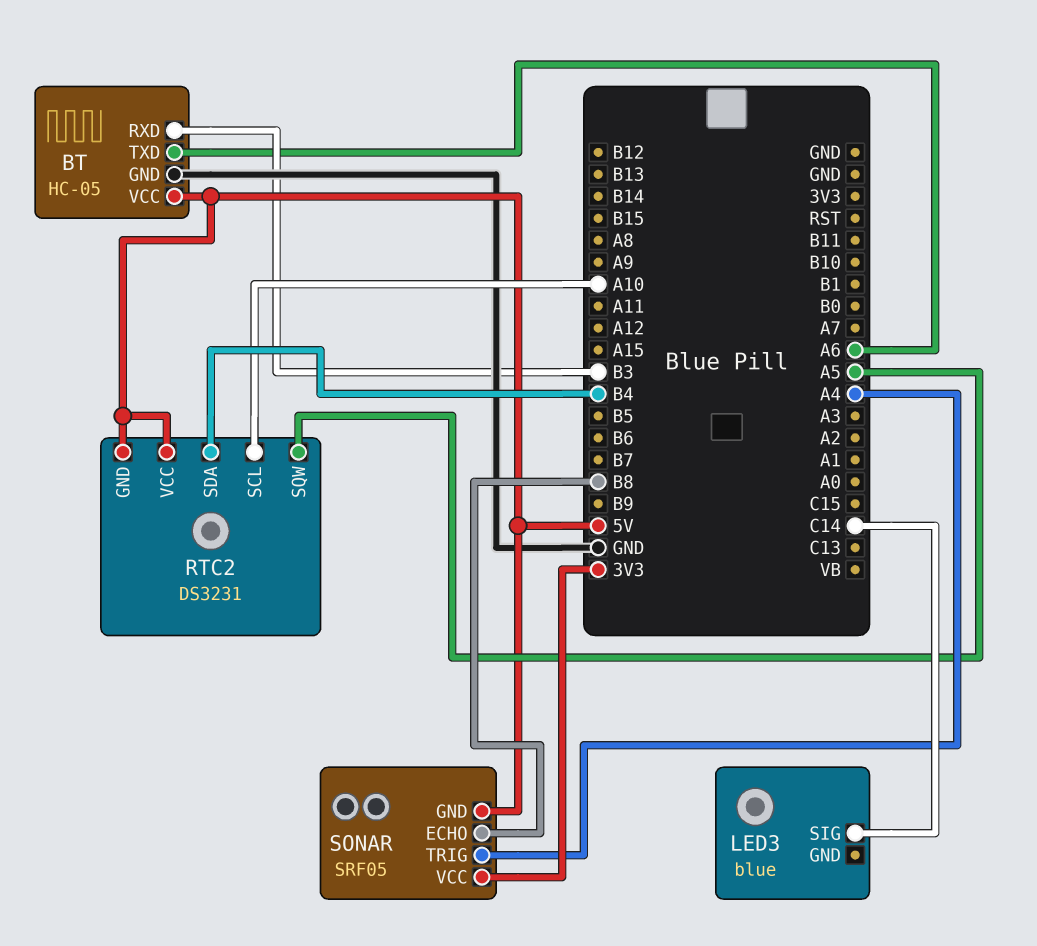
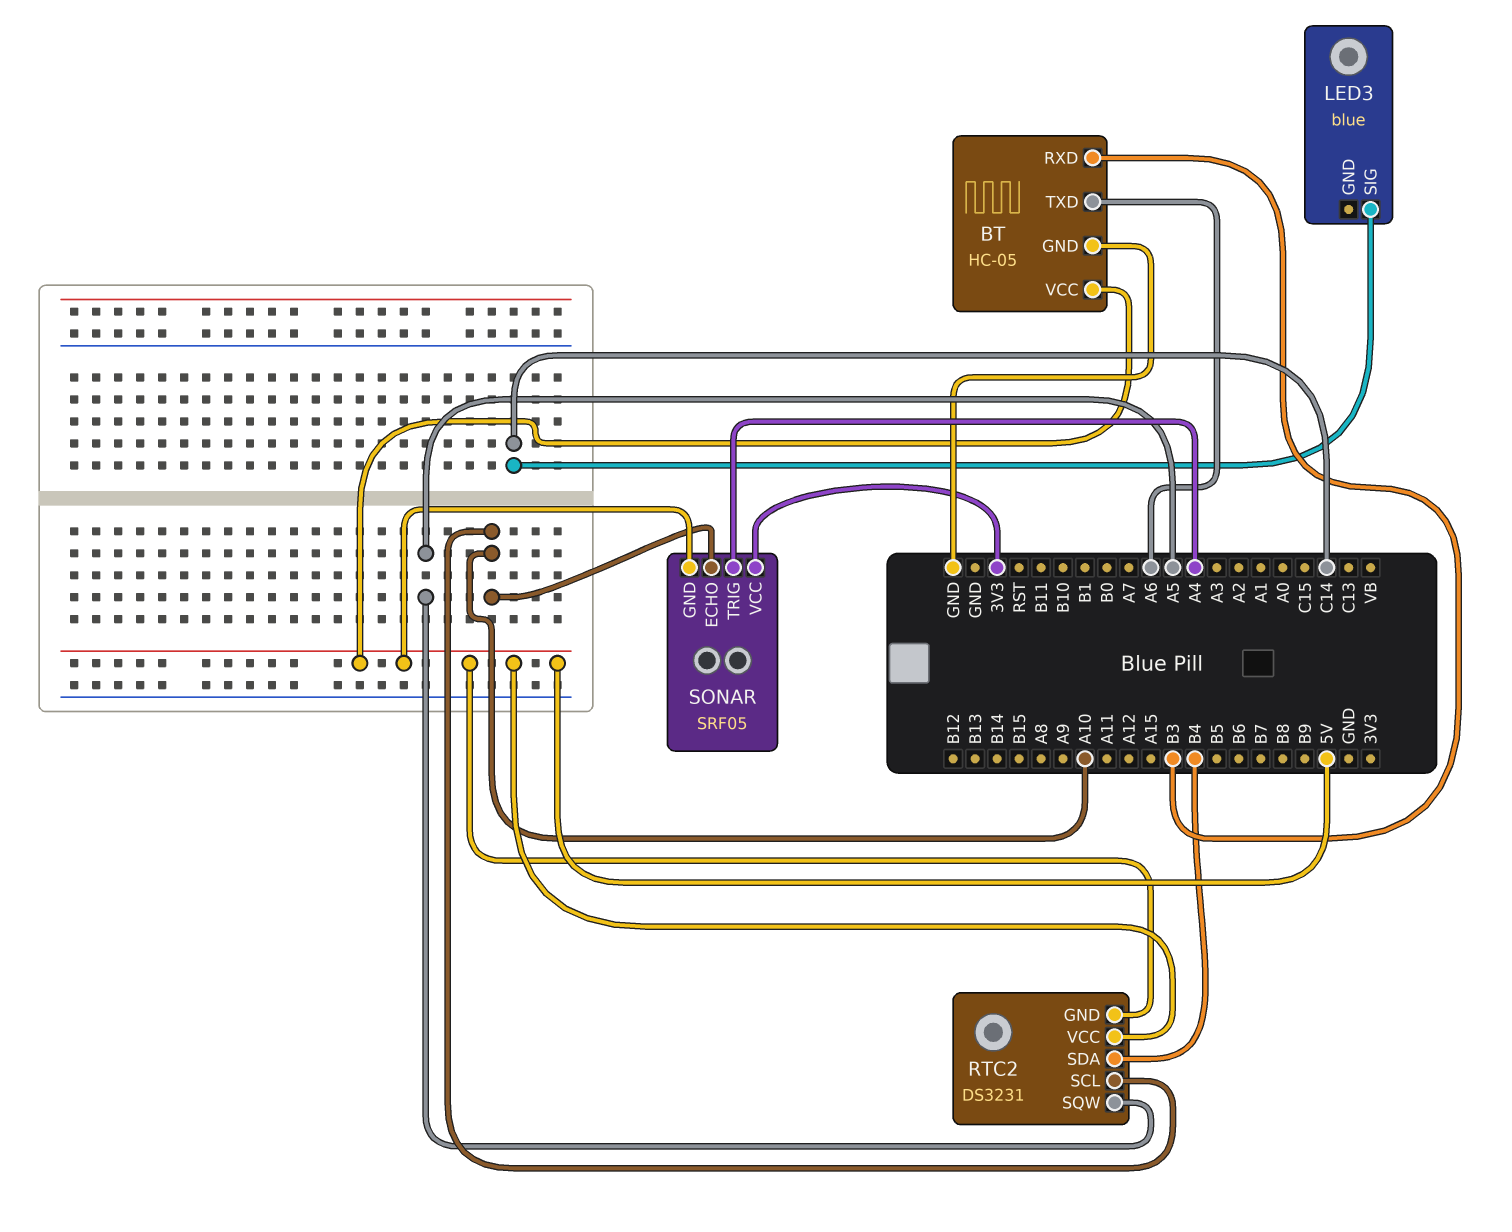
SONAR pin ECHO: B8 -> A10

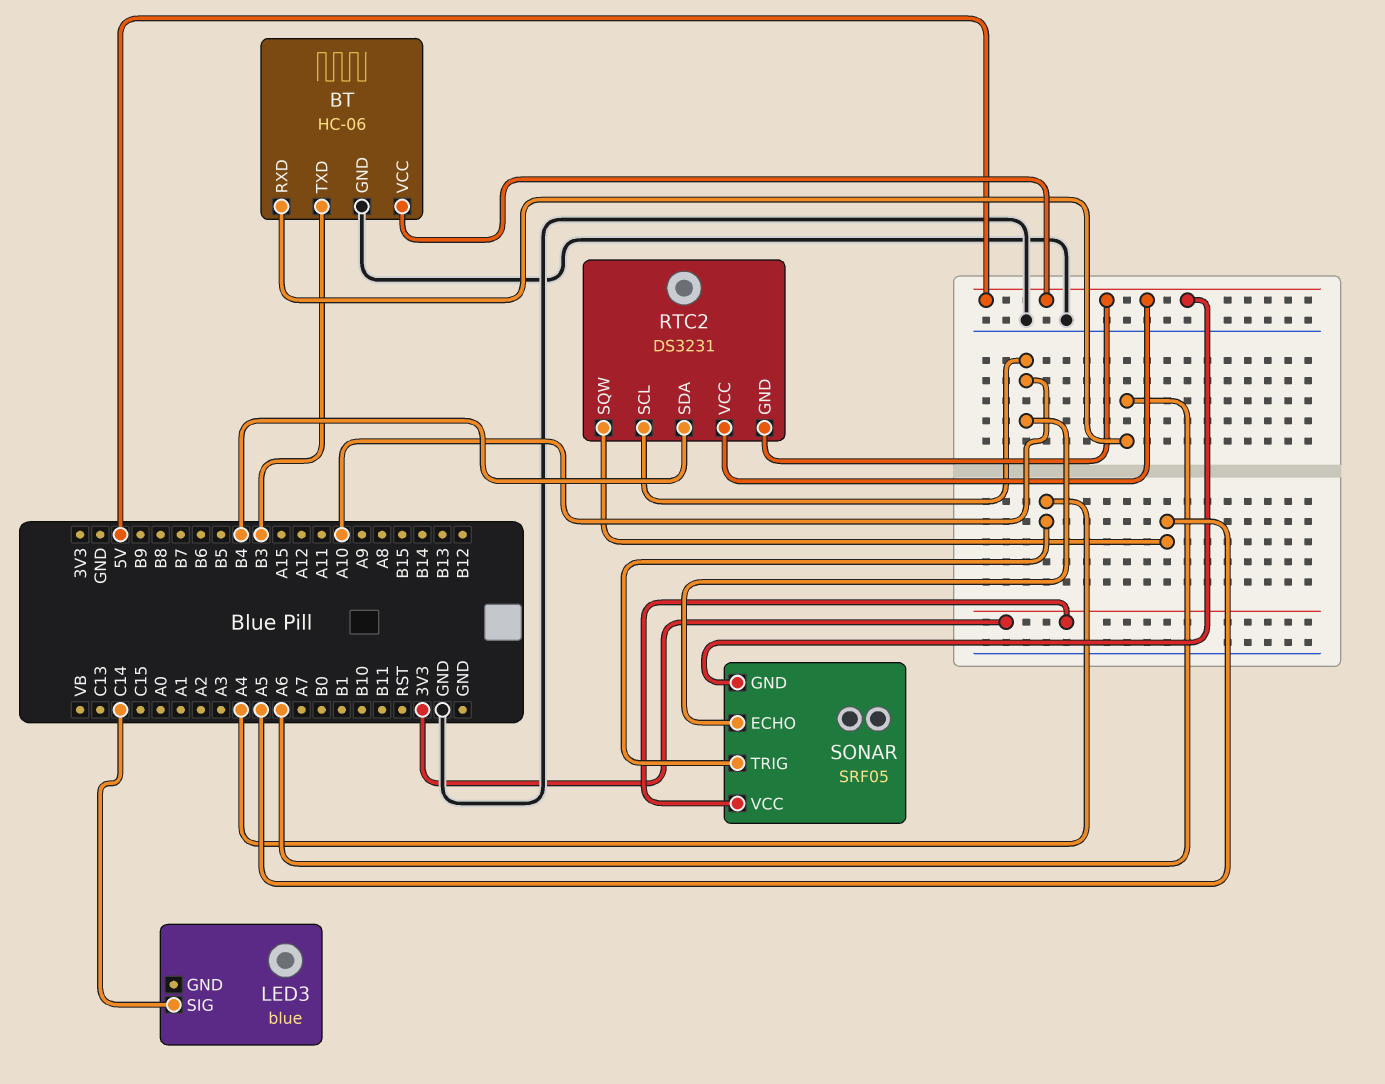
BT: HC-05 -> HC-06
BT pin RXD: B3 -> A6
BT pin TXD: A6 -> B3

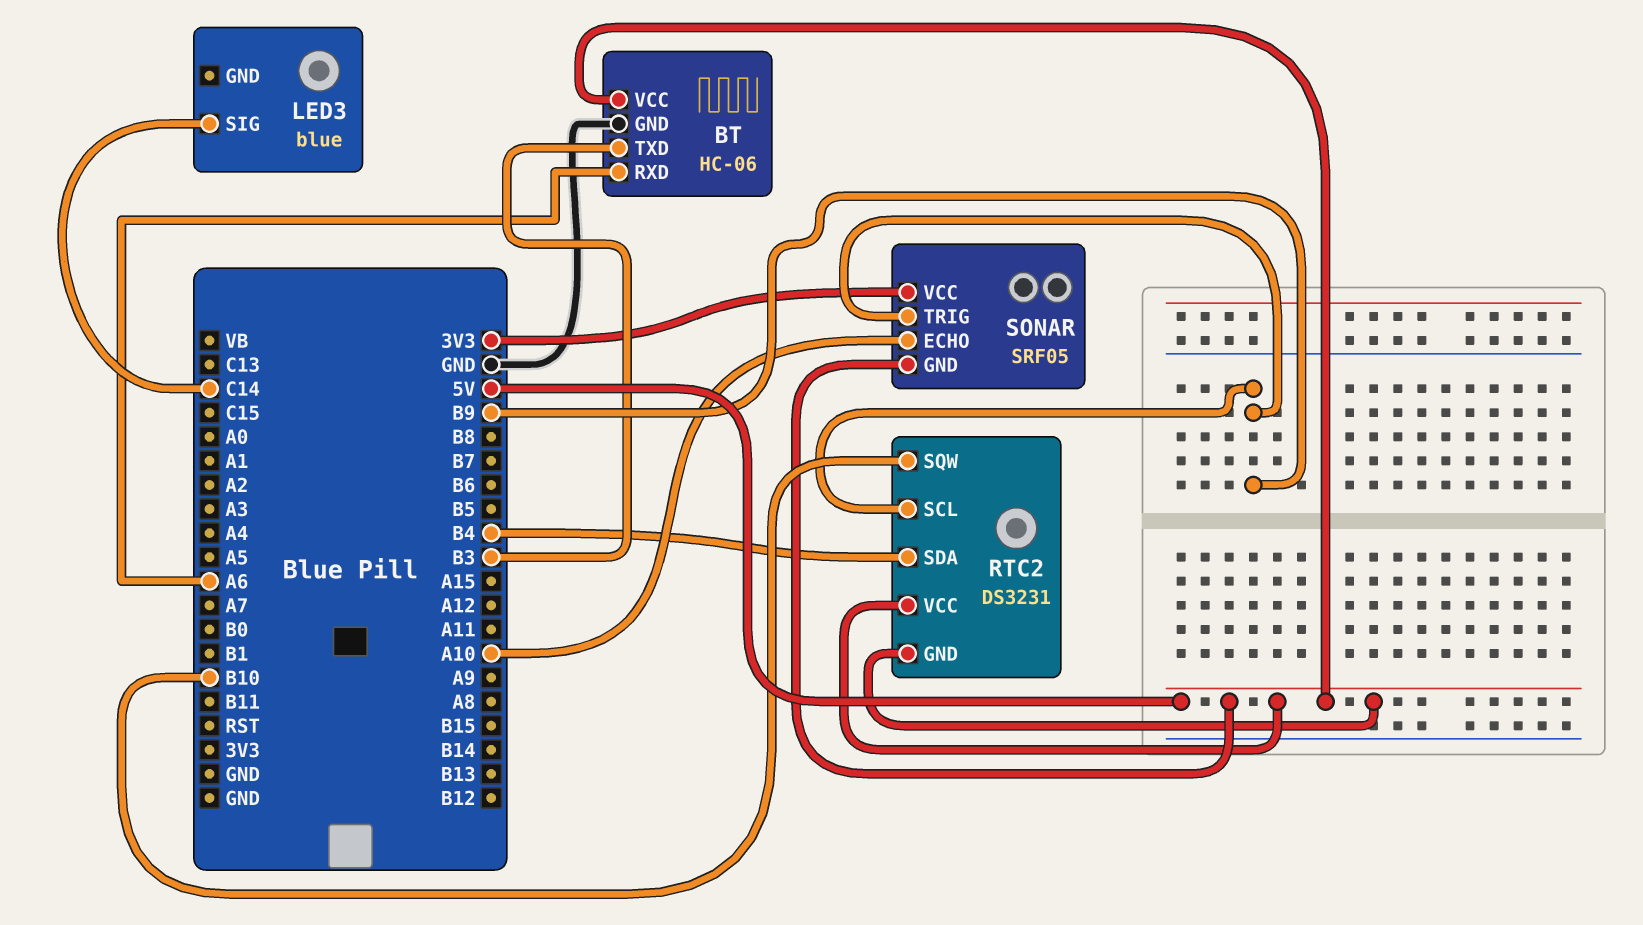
RTC2 pin SCL: A10 -> B9
RTC2 pin SQW: A5 -> B10
SONAR pin TRIG: A4 -> B9

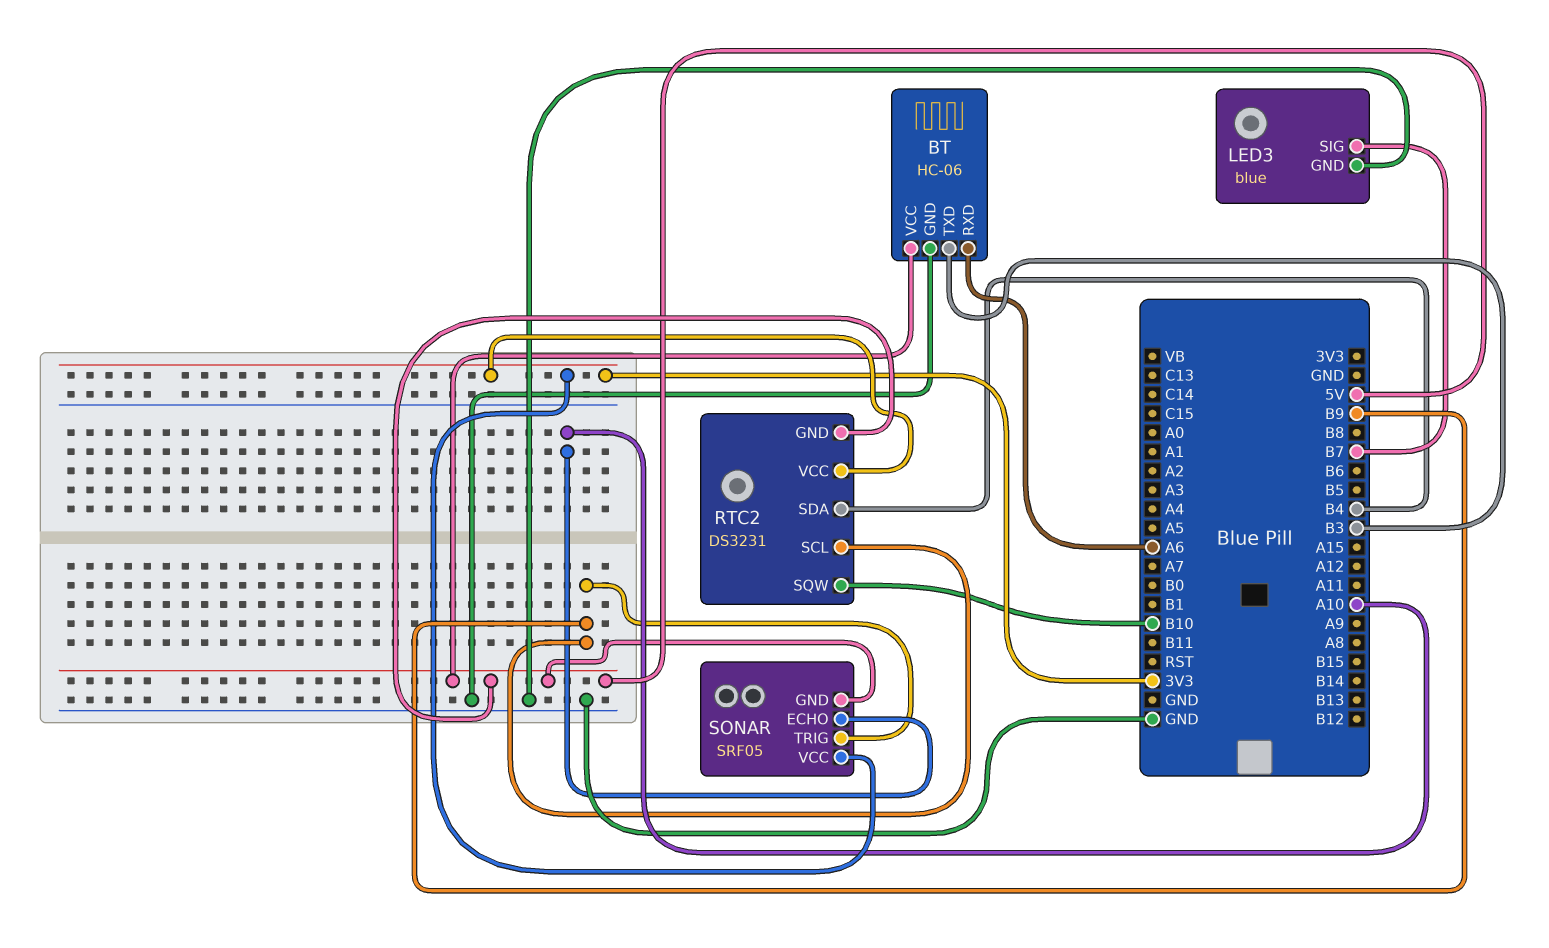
LED3 pin GND: none -> GND
LED3 pin SIG: C14 -> B7
RTC2 pin VCC: 5V -> 3V3

